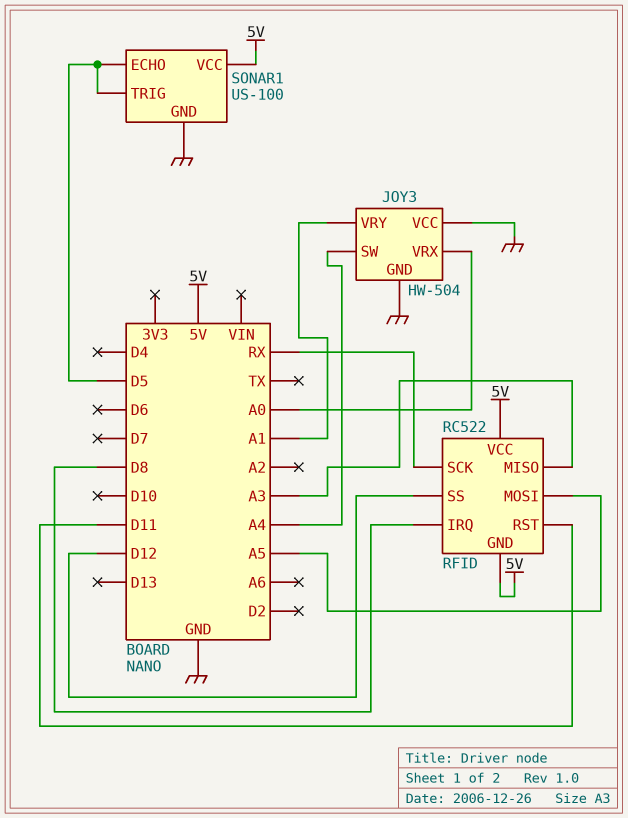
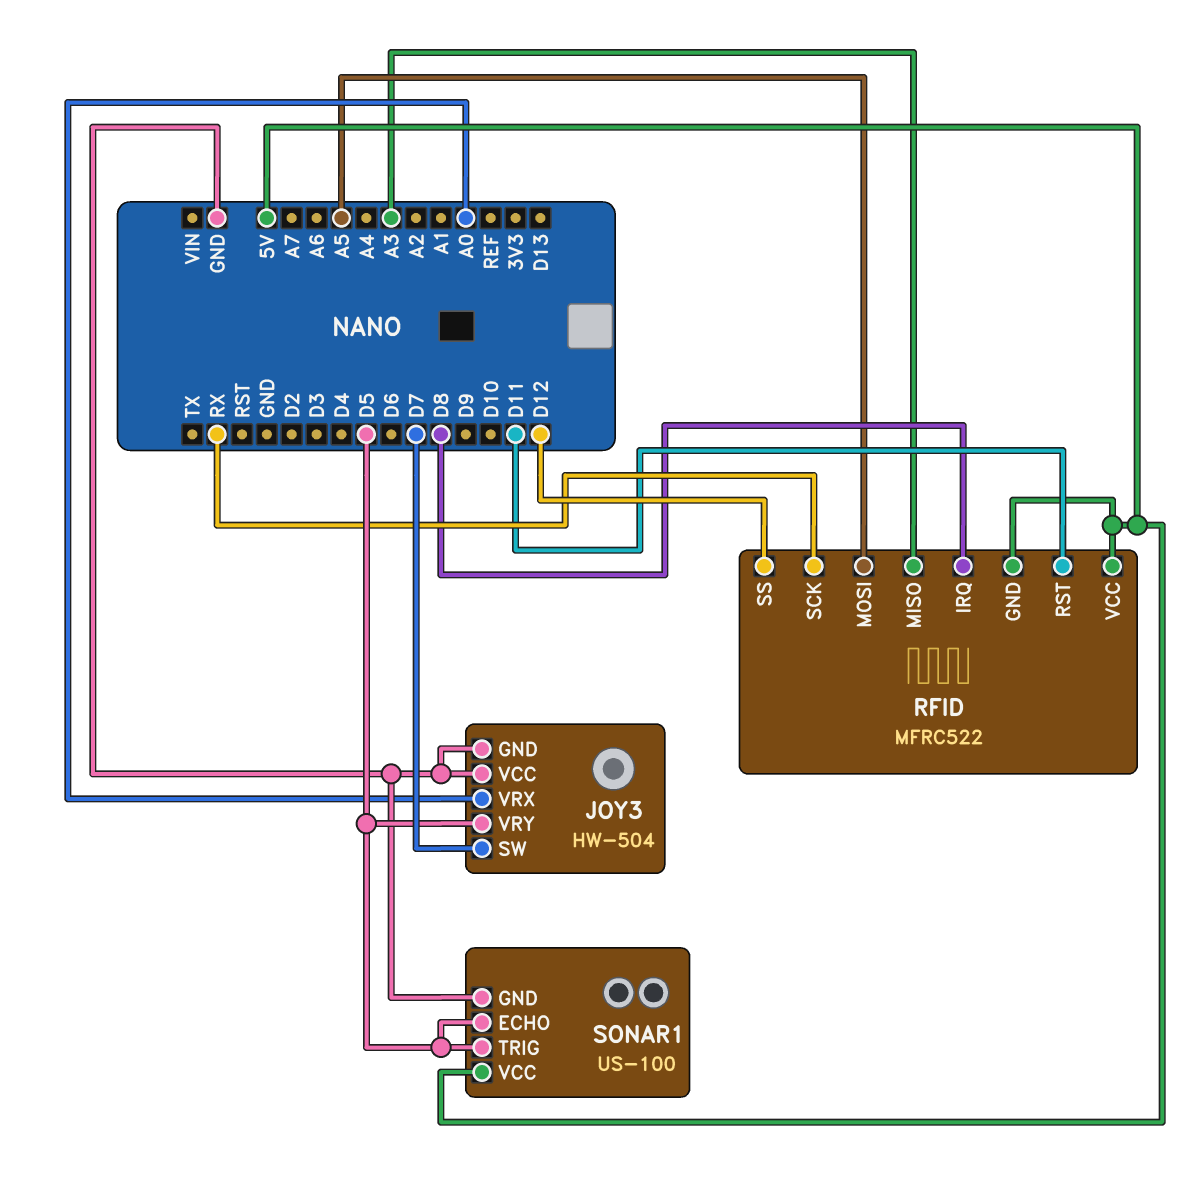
JOY3 pin SW: A4 -> D7
JOY3 pin VRY: A1 -> D5
RFID: RC522 -> MFRC522

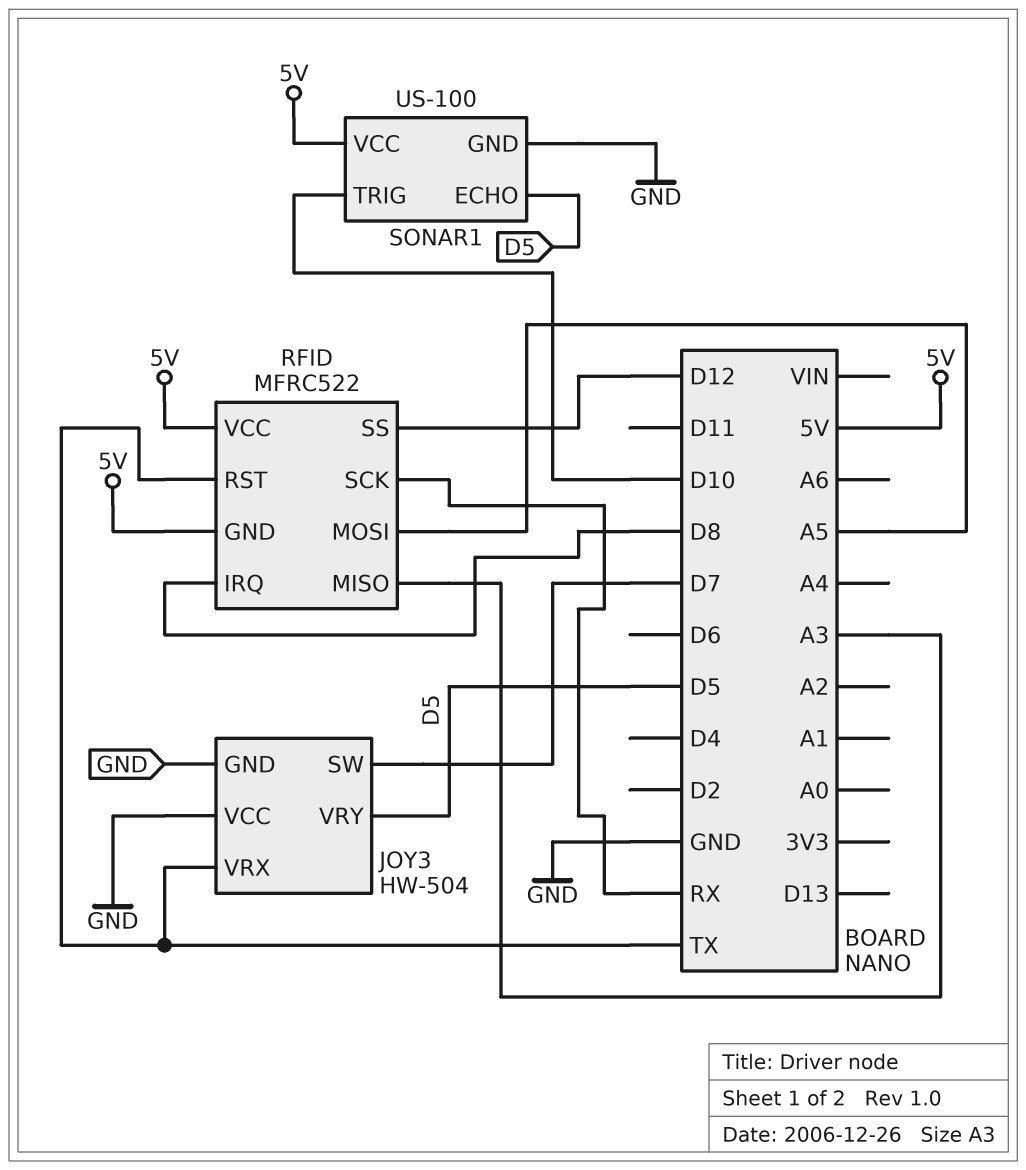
JOY3 pin VRX: A0 -> TX
RFID pin RST: D11 -> TX
SONAR1 pin TRIG: D5 -> D10

